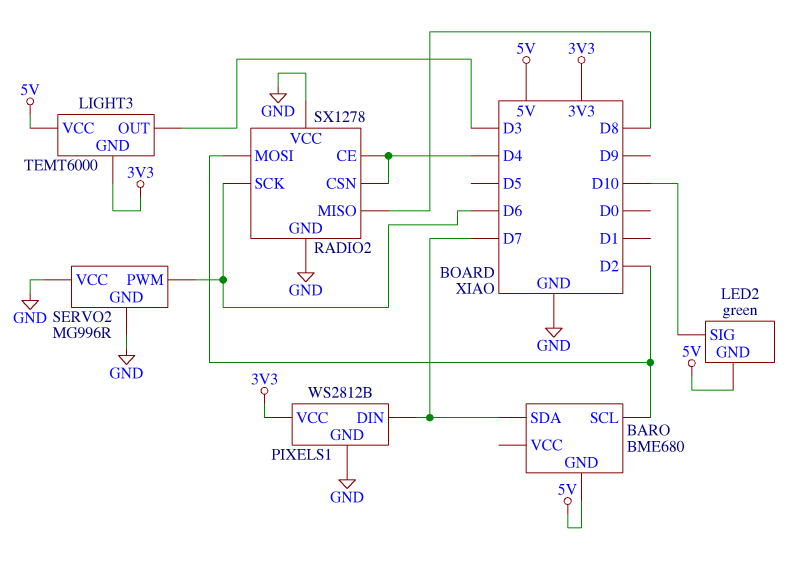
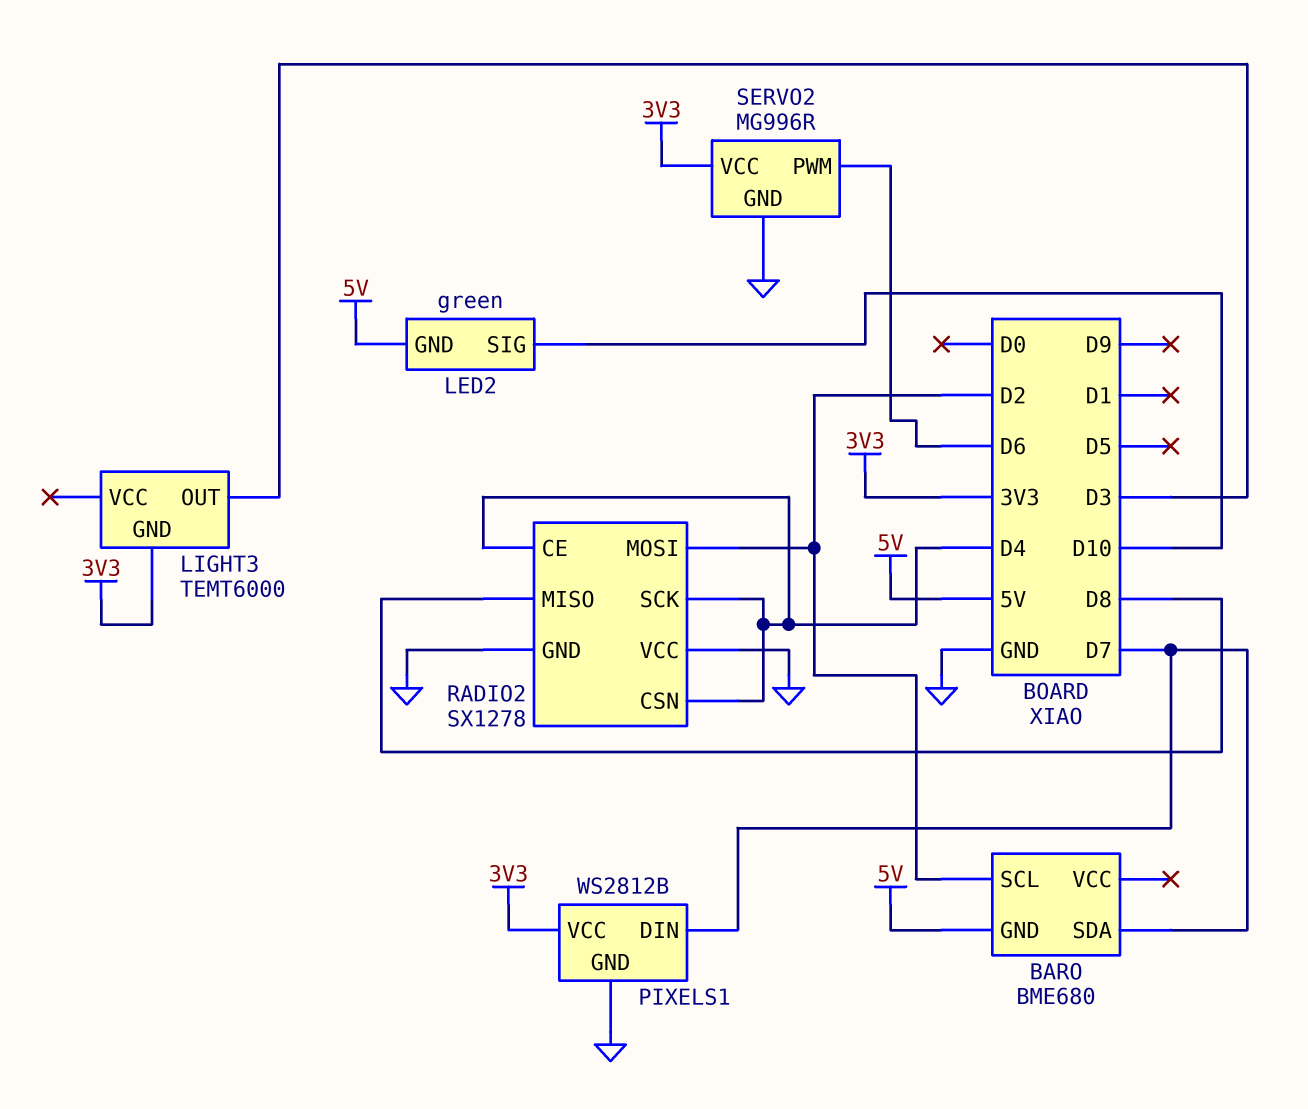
LIGHT3 pin VCC: 5V -> none
RADIO2 pin SCK: D6 -> D4
SERVO2 pin VCC: GND -> 3V3

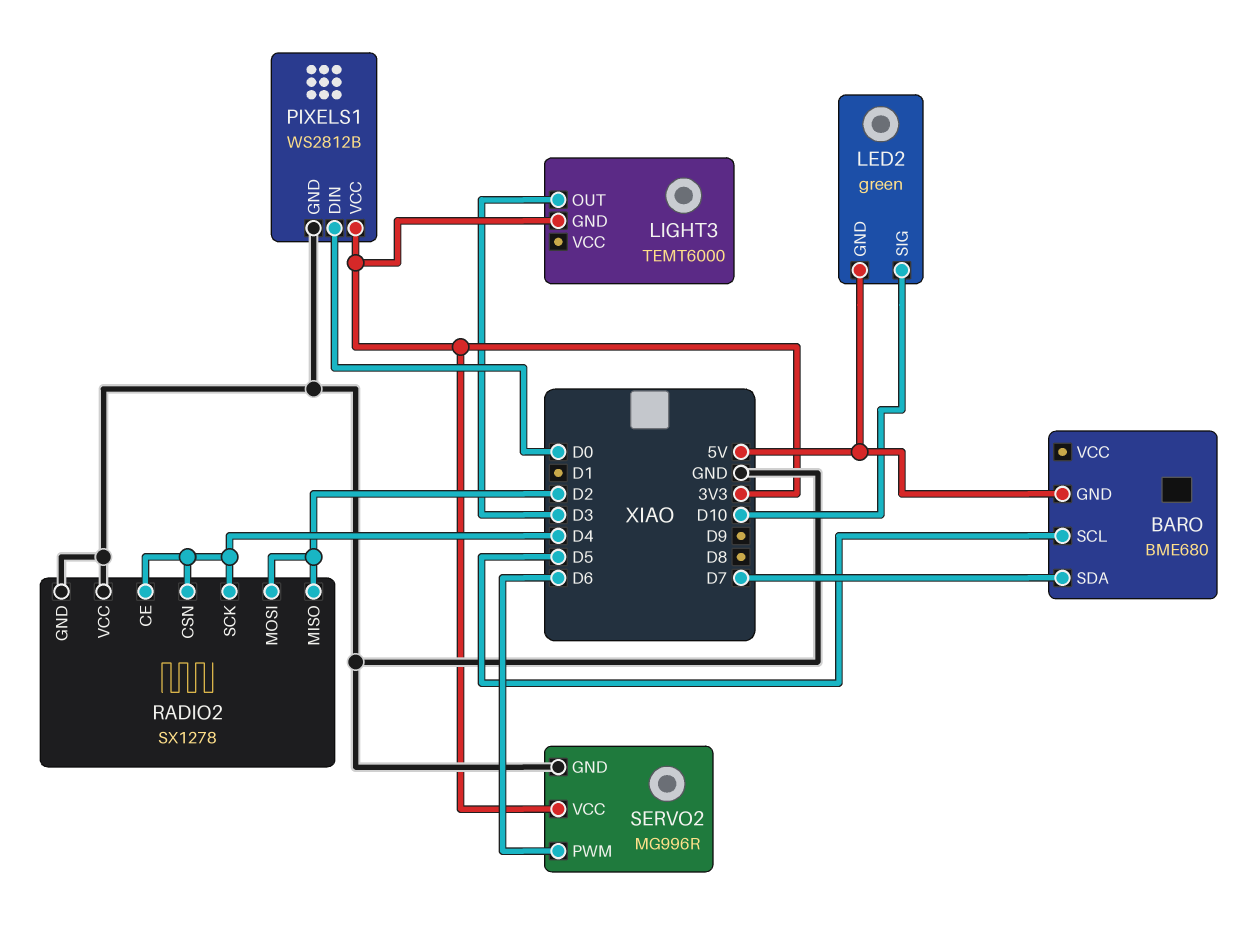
BARO pin SCL: D2 -> D5
PIXELS1 pin DIN: D7 -> D0
RADIO2 pin MISO: D8 -> D2

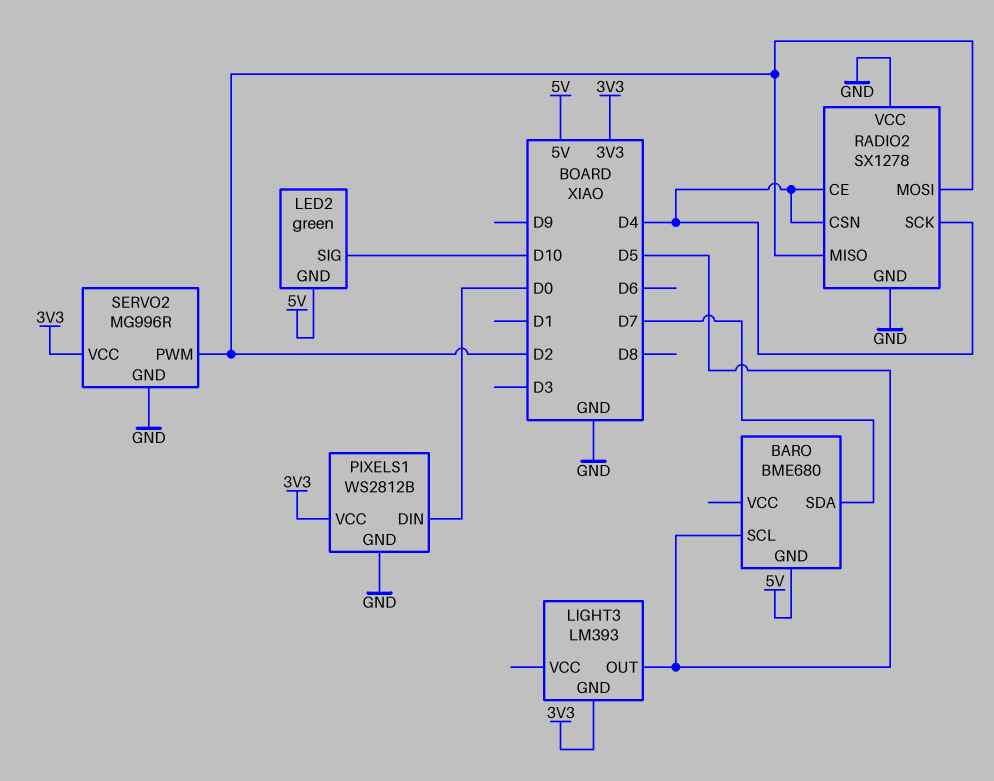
LIGHT3: TEMT6000 -> LM393
LIGHT3 pin OUT: D3 -> D5
SERVO2 pin PWM: D6 -> D2

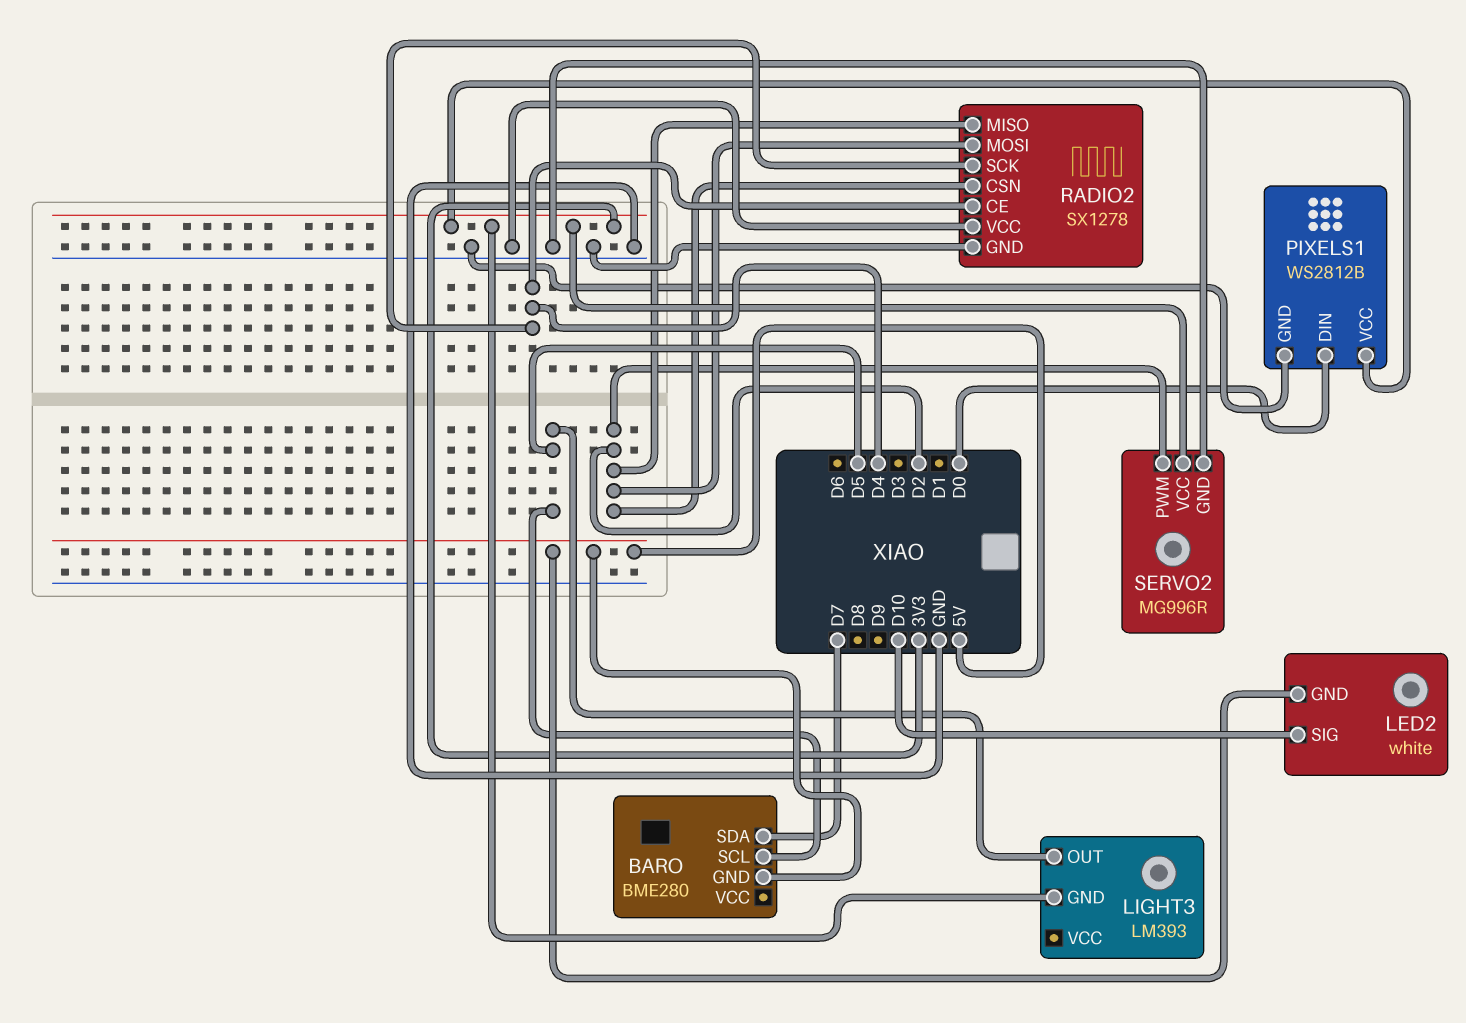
BARO: BME680 -> BME280
LED2: green -> white
RADIO2 pin CSN: D4 -> D2

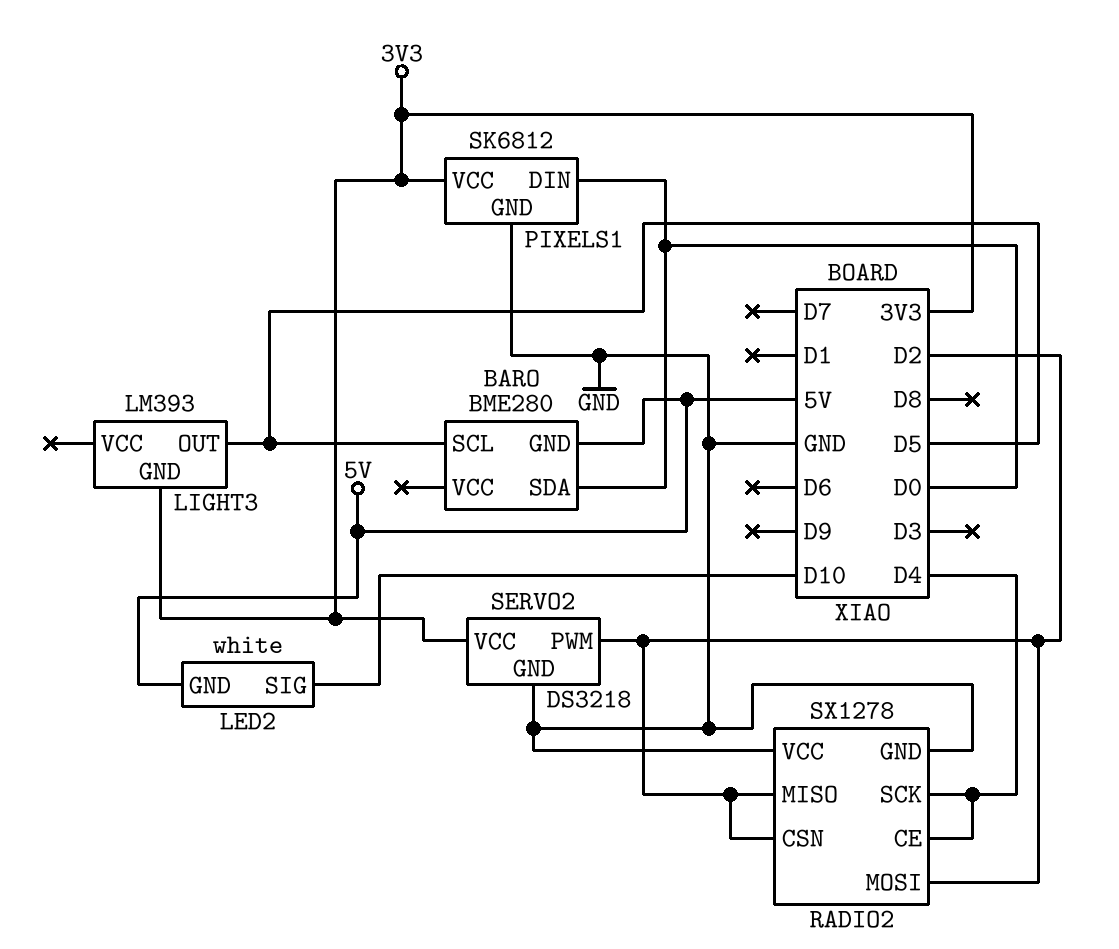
BARO pin SDA: D7 -> D0
PIXELS1: WS2812B -> SK6812
SERVO2: MG996R -> DS3218

